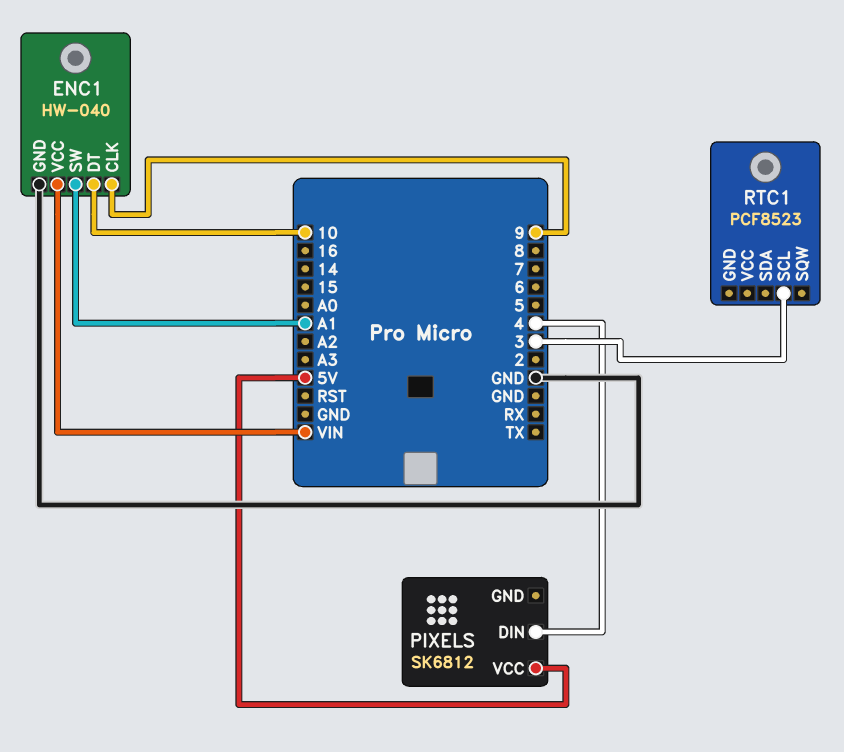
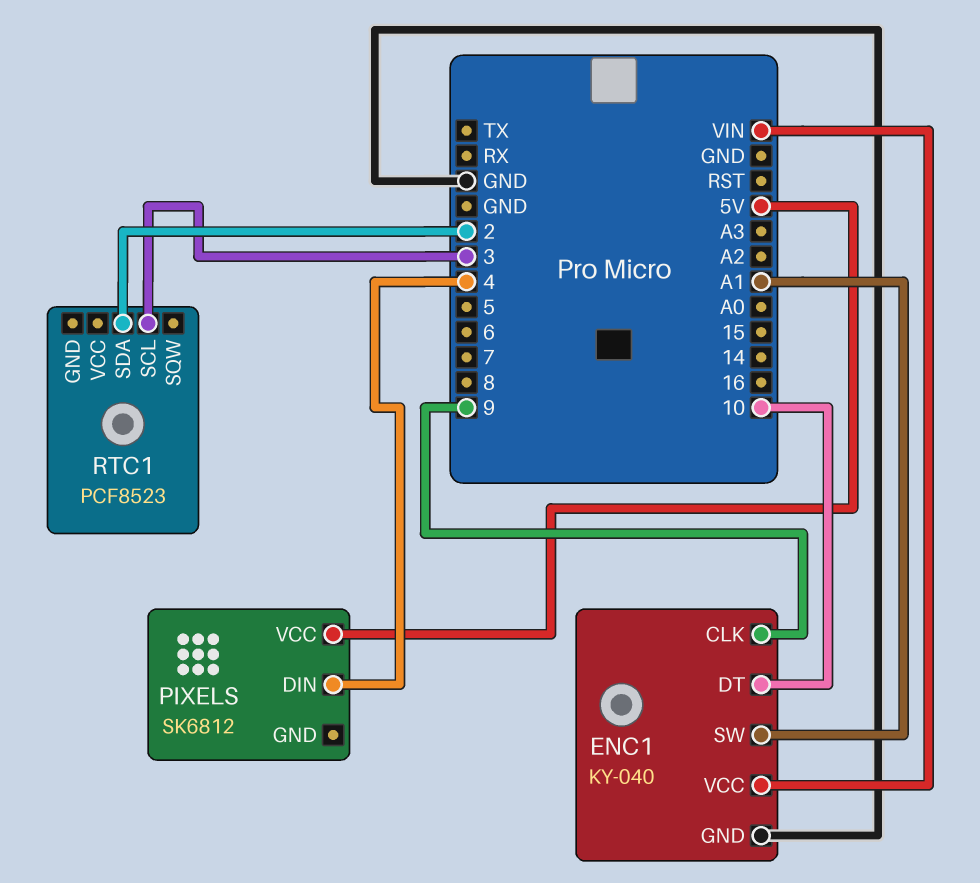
ENC1: HW-040 -> KY-040
RTC1 pin SDA: none -> 2

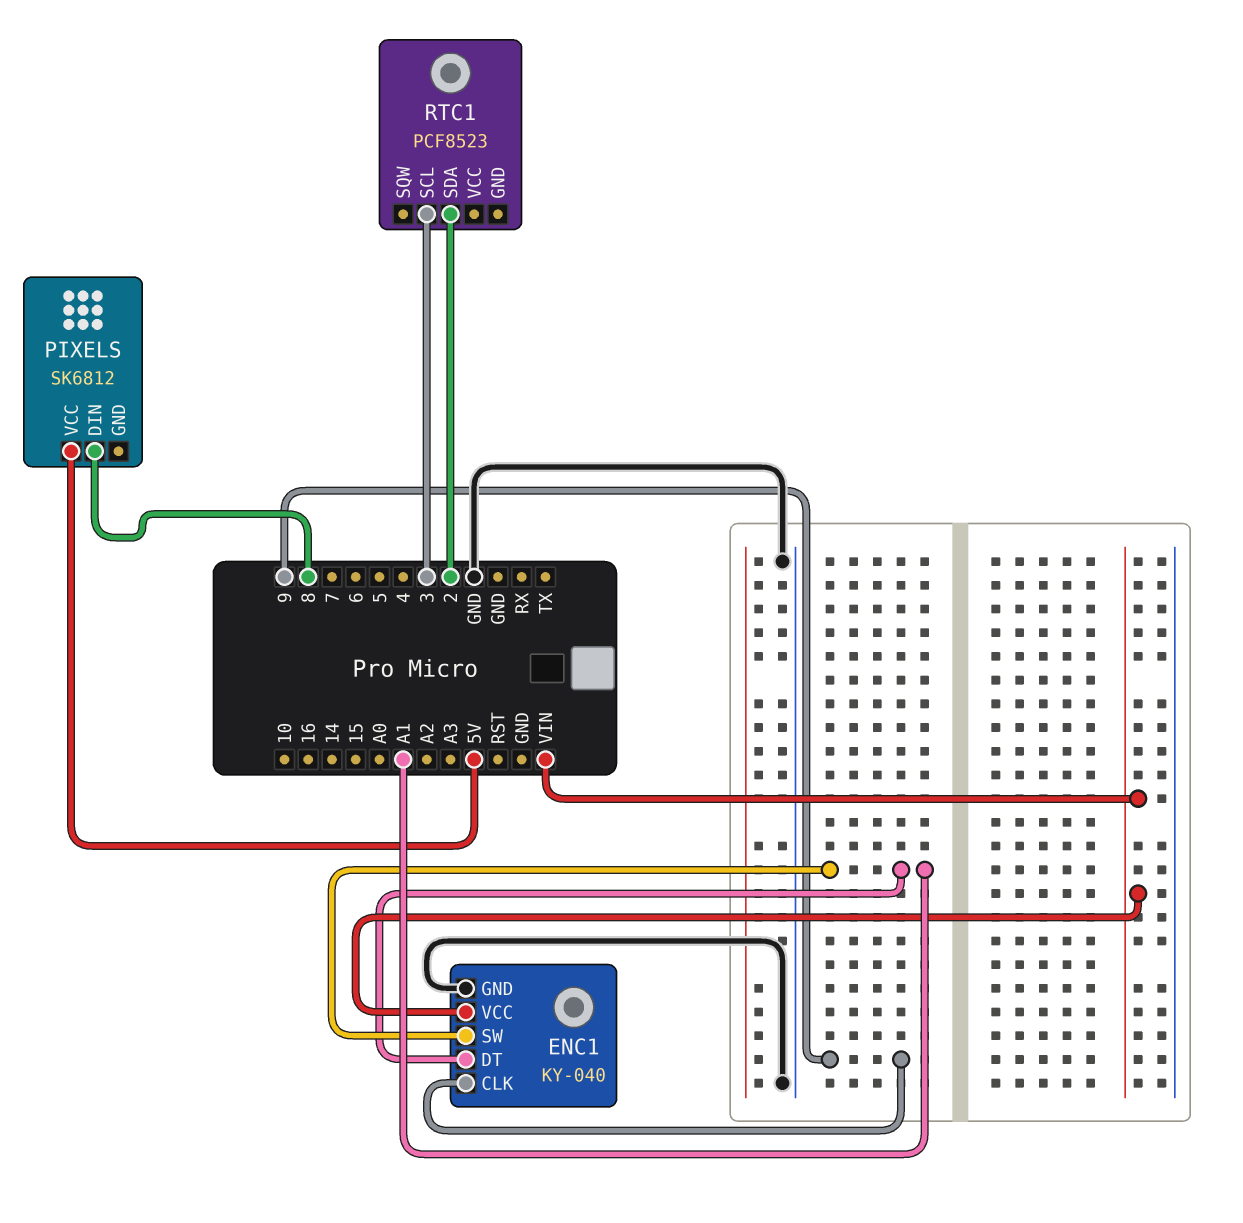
ENC1 pin DT: 10 -> A1
PIXELS pin DIN: 4 -> 8

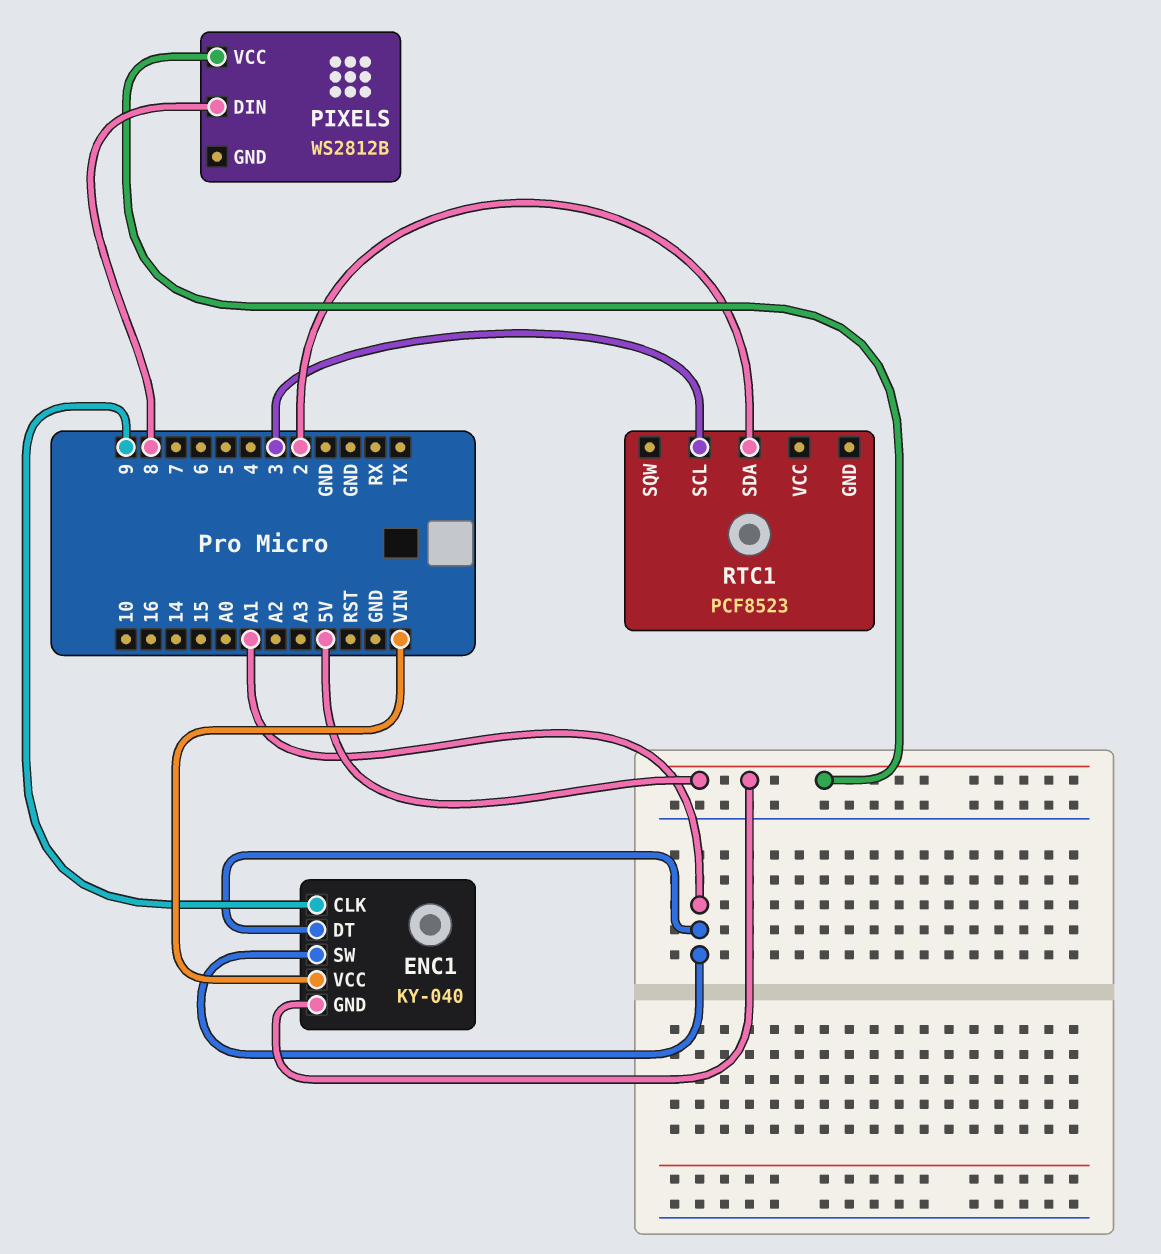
ENC1 pin GND: GND -> 5V
PIXELS: SK6812 -> WS2812B

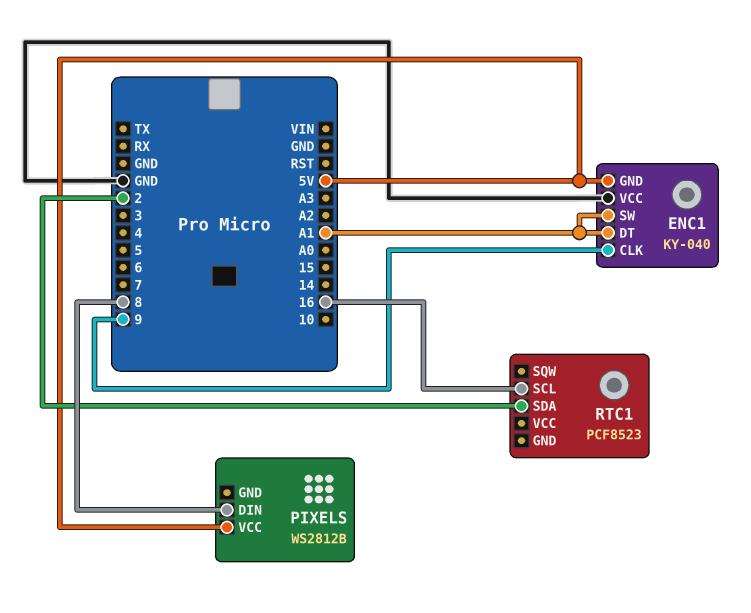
ENC1 pin VCC: VIN -> GND
RTC1 pin SCL: 3 -> 16

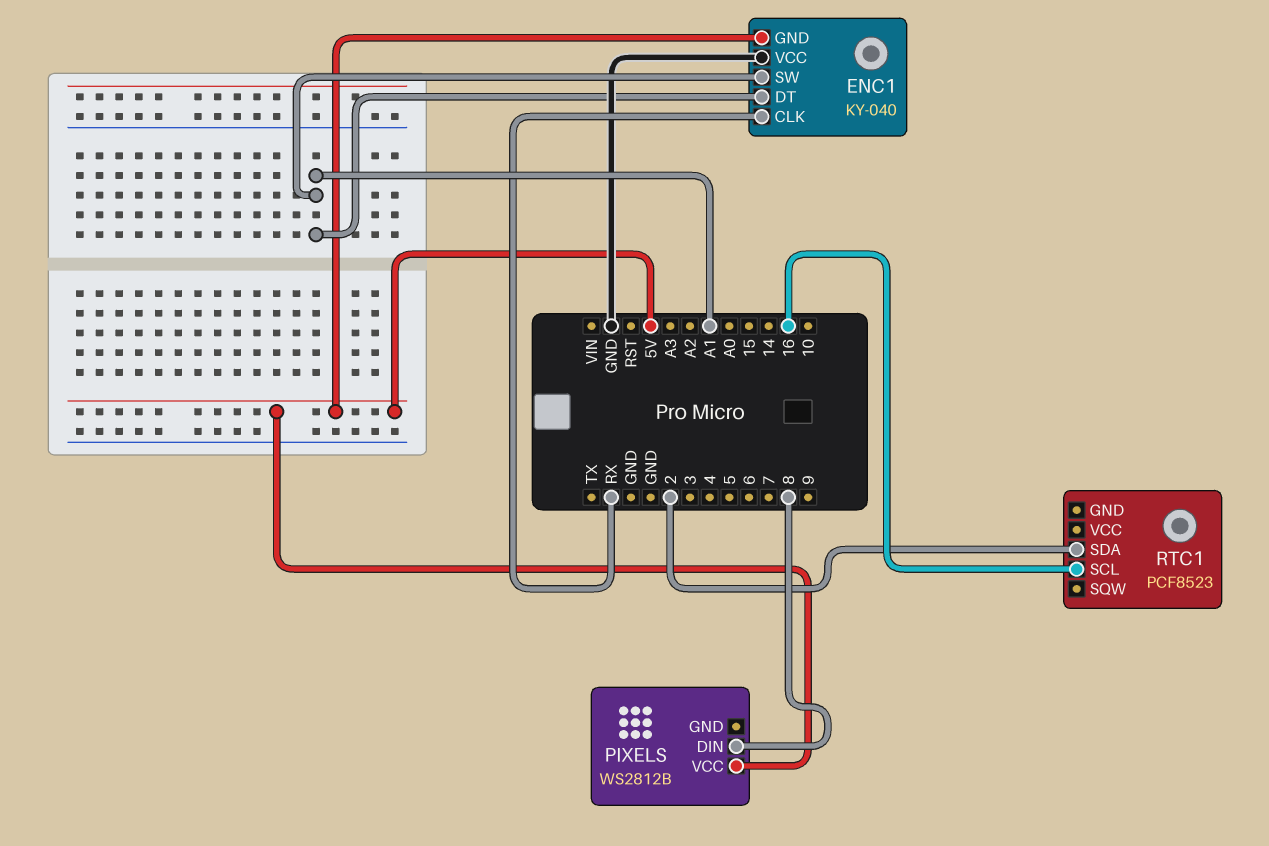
ENC1 pin CLK: 9 -> RX

